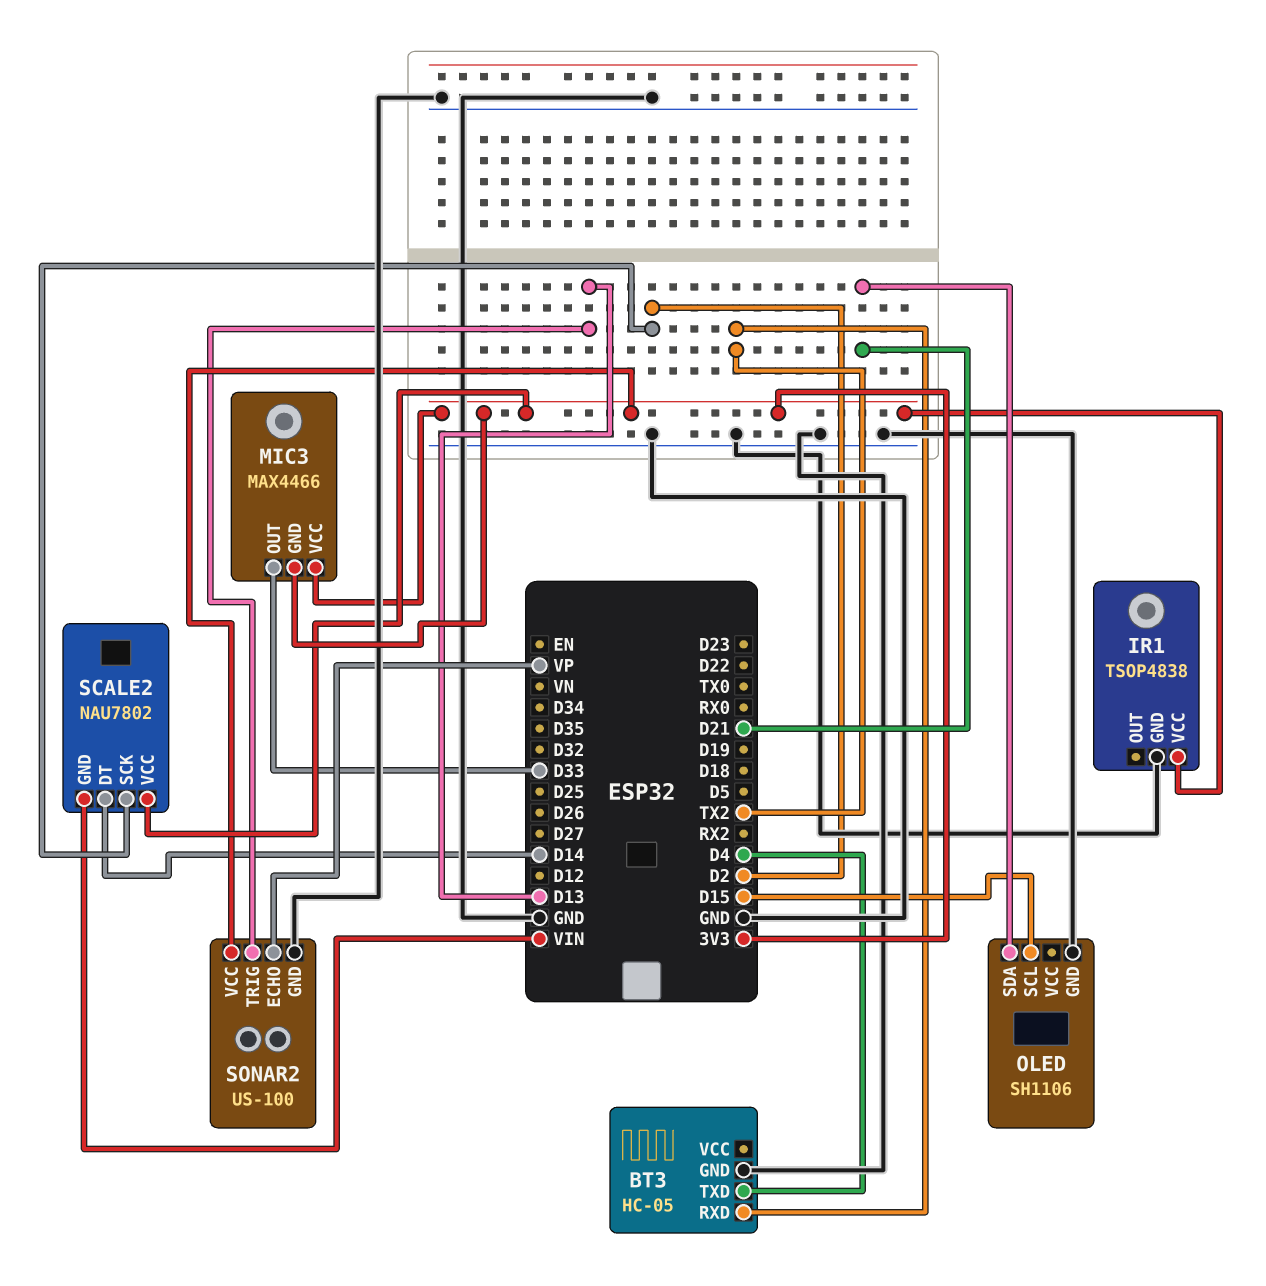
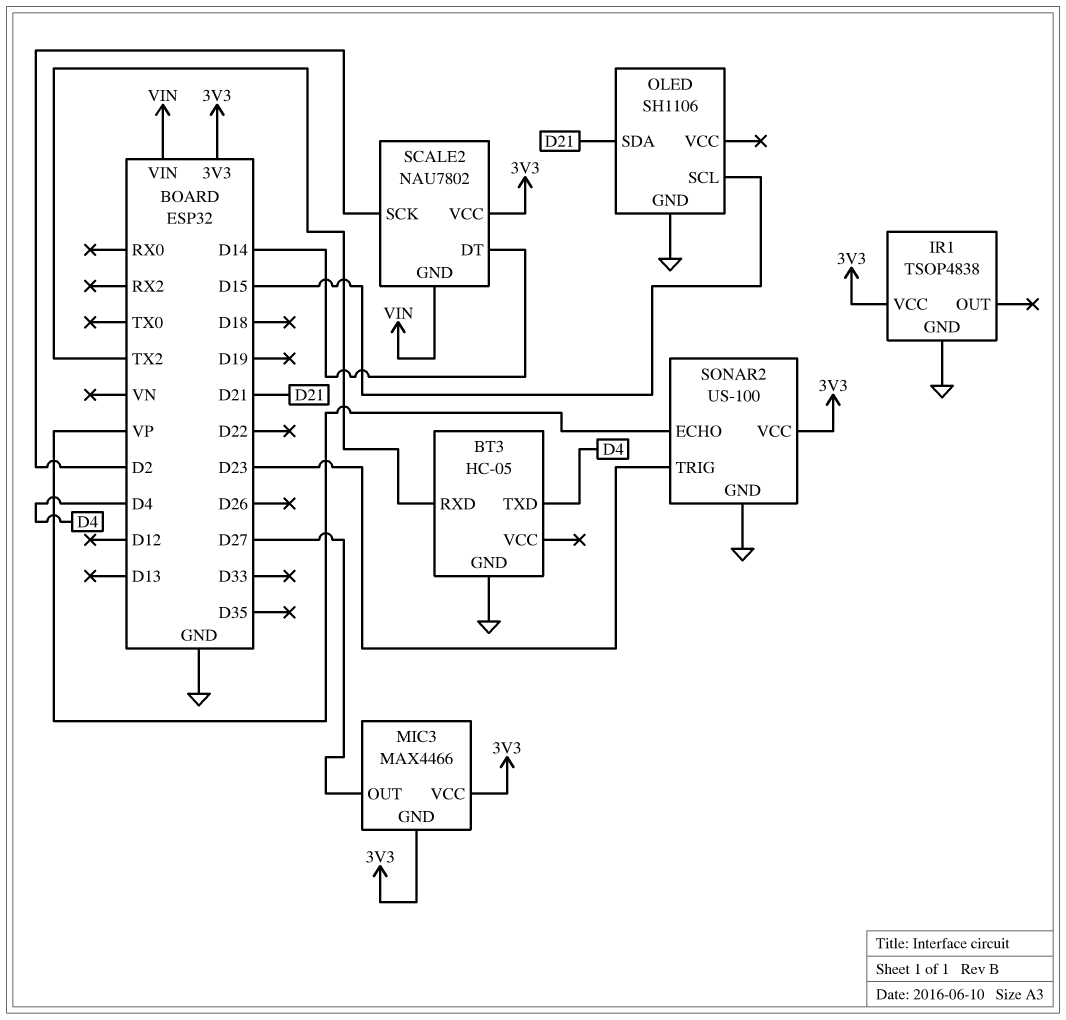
MIC3 pin OUT: D33 -> D27
SONAR2 pin TRIG: D13 -> D23

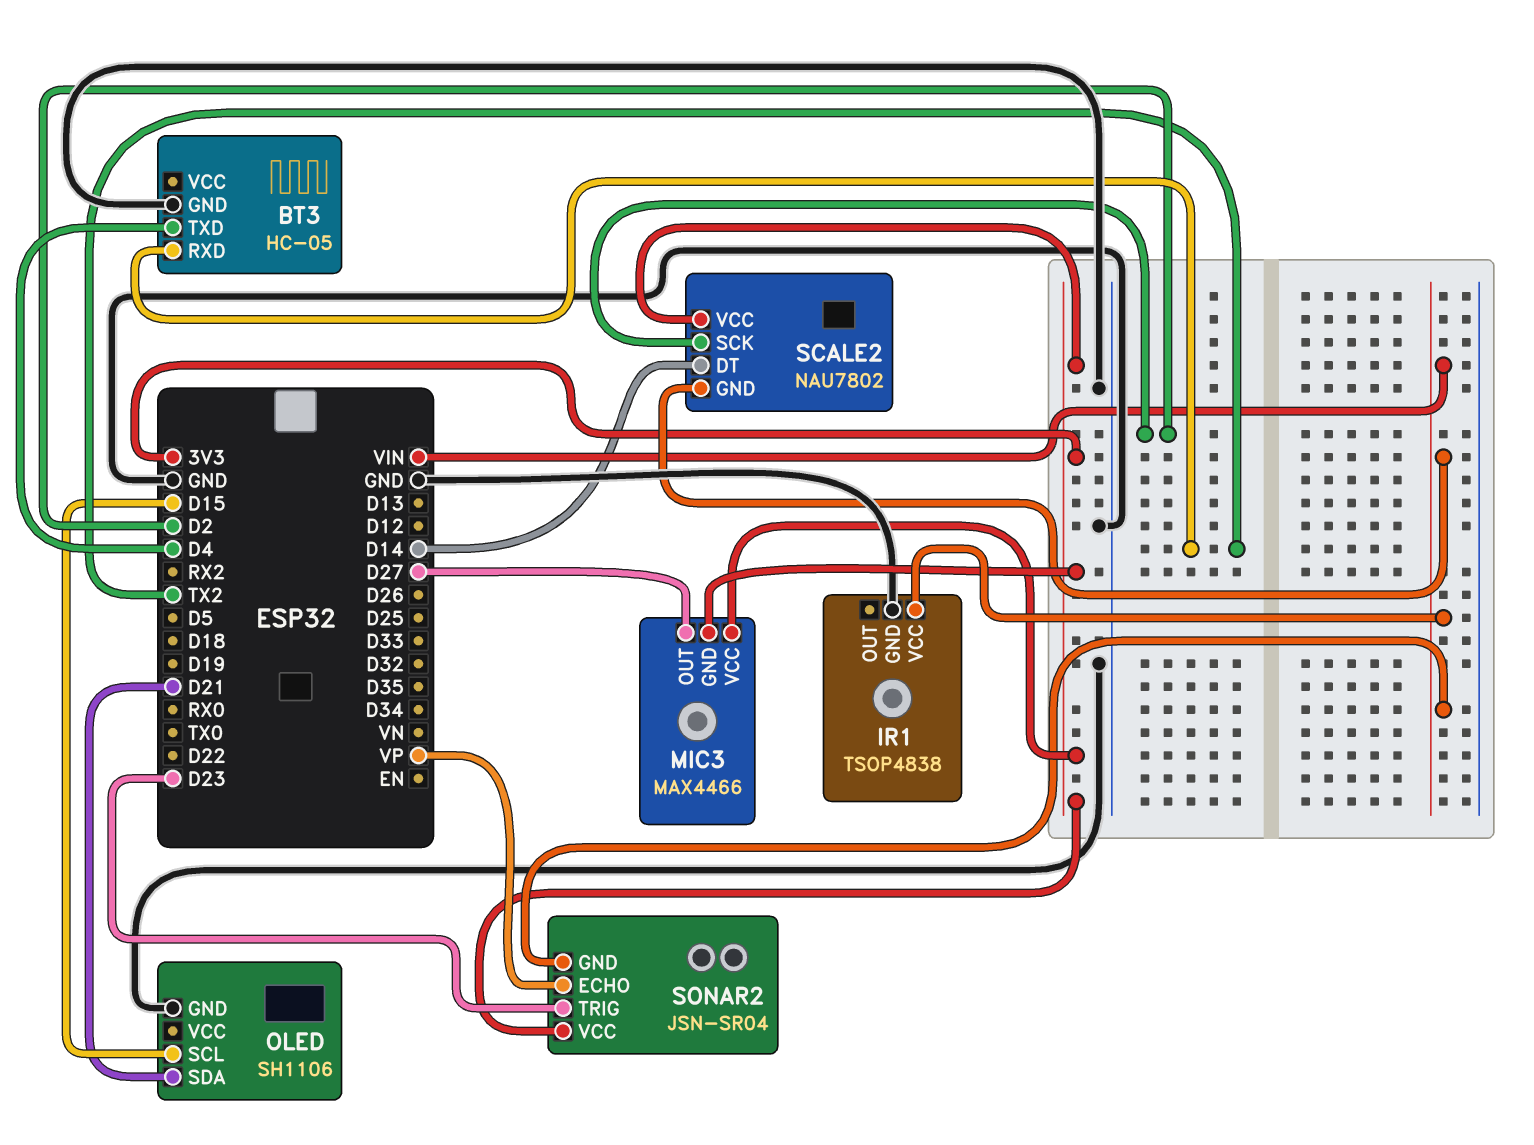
IR1 pin VCC: 3V3 -> VIN
SONAR2: US-100 -> JSN-SR04
SONAR2 pin GND: GND -> VIN

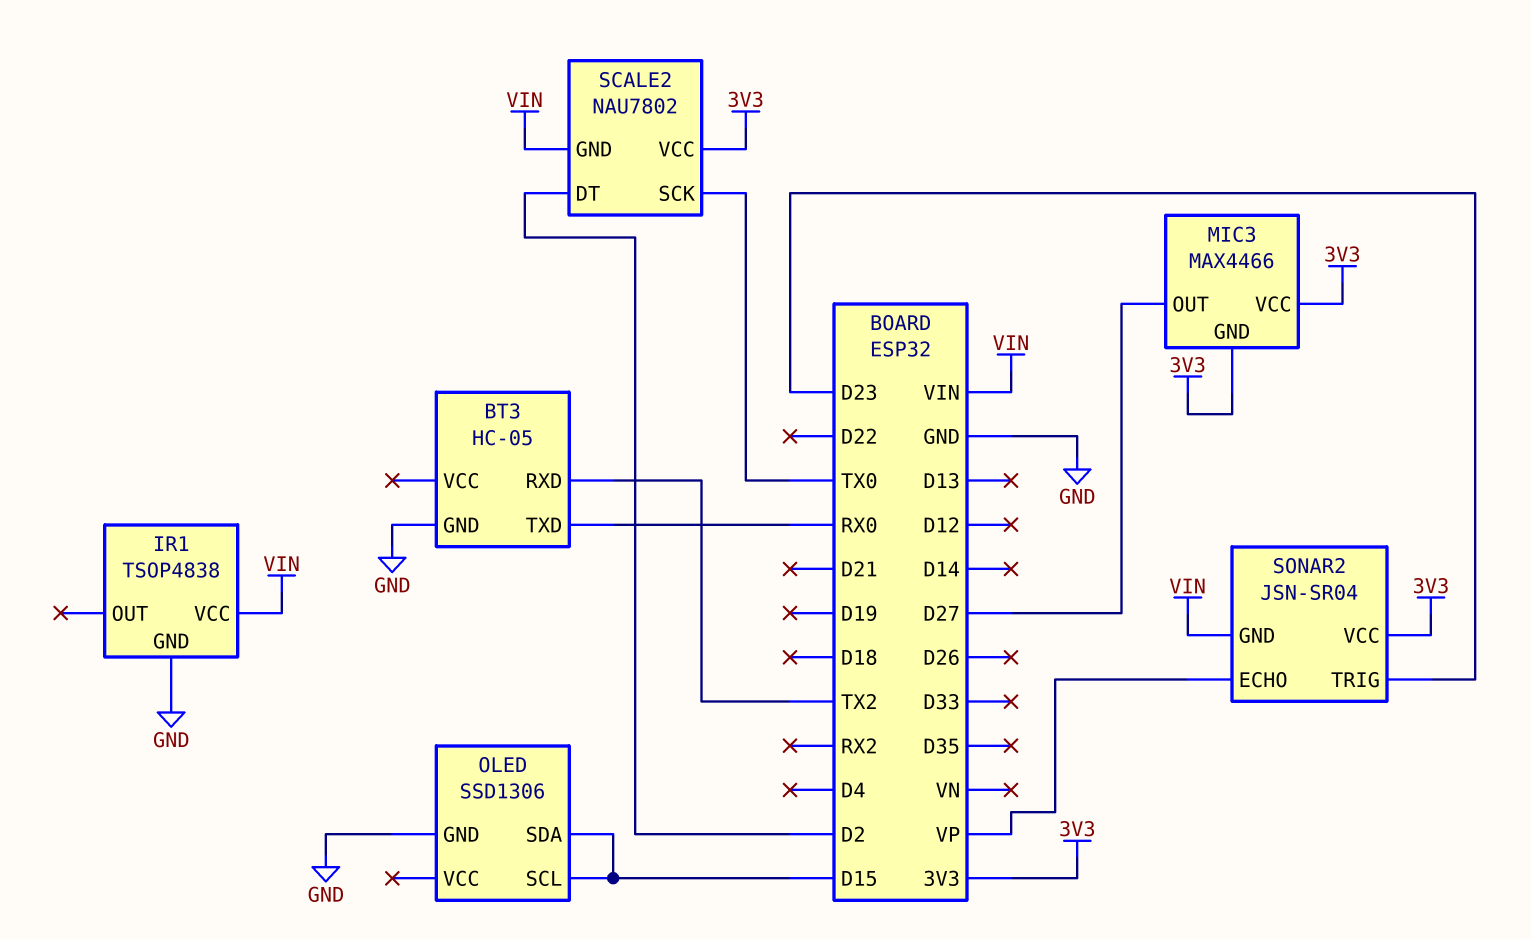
BT3 pin TXD: D4 -> RX0
OLED: SH1106 -> SSD1306
OLED pin SDA: D21 -> D15
SCALE2 pin DT: D14 -> D2
SCALE2 pin SCK: D2 -> TX0

